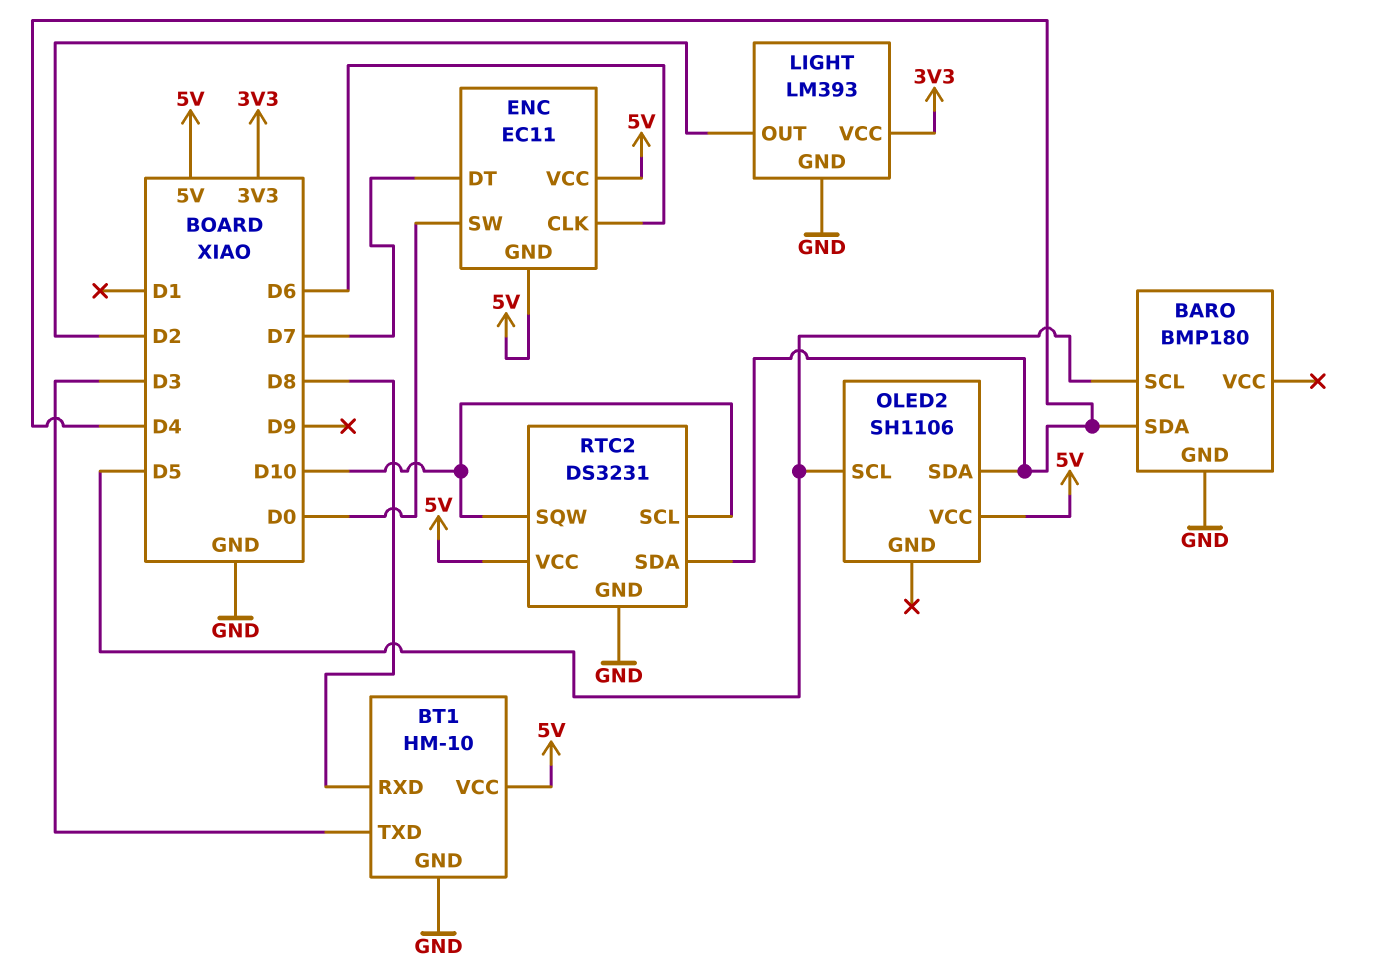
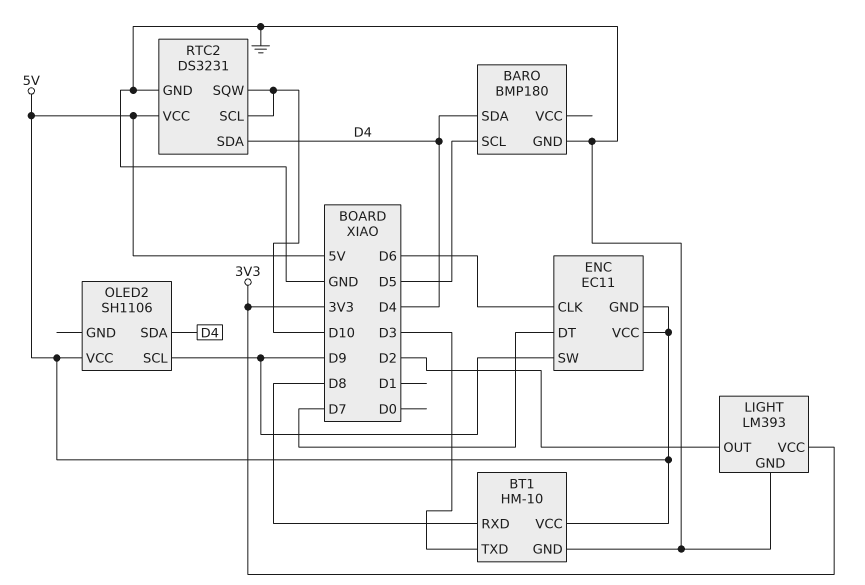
ENC pin SW: D0 -> D9
OLED2 pin SCL: D5 -> D9

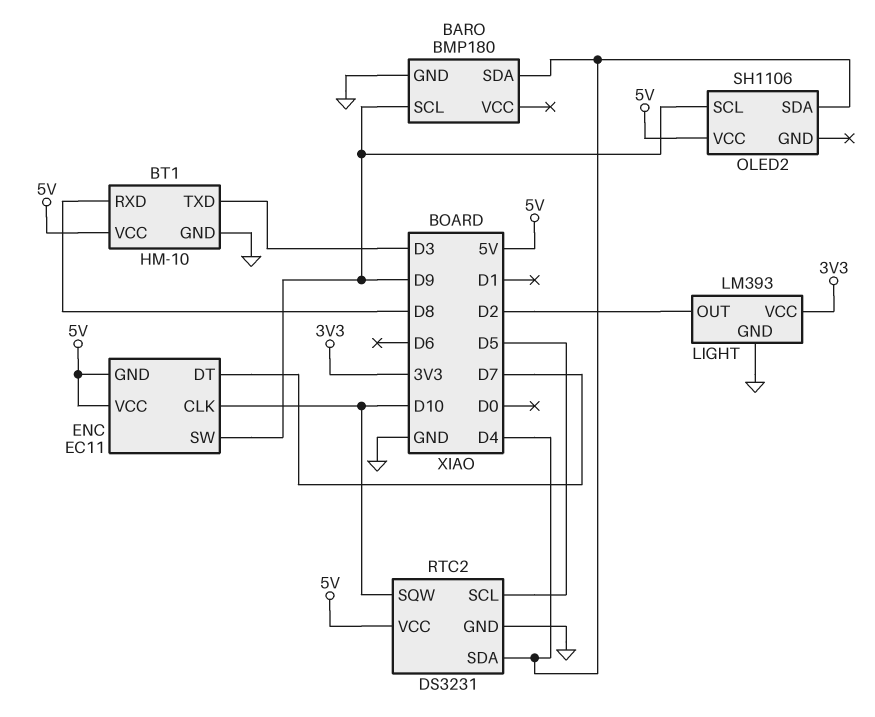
BARO pin SCL: D5 -> D9
ENC pin CLK: D6 -> D10
RTC2 pin SCL: D10 -> D5

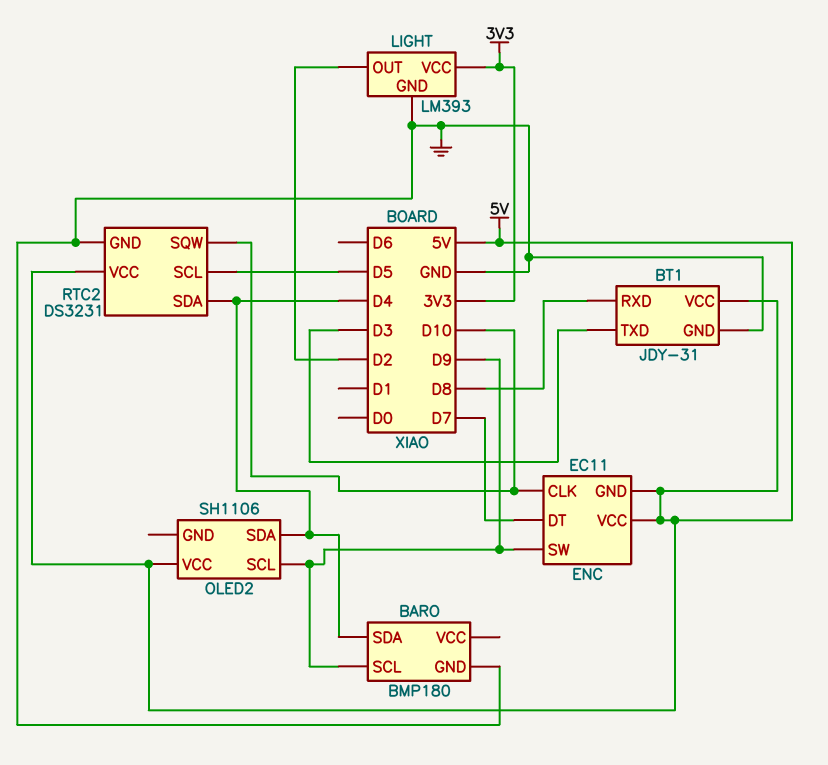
BT1: HM-10 -> JDY-31

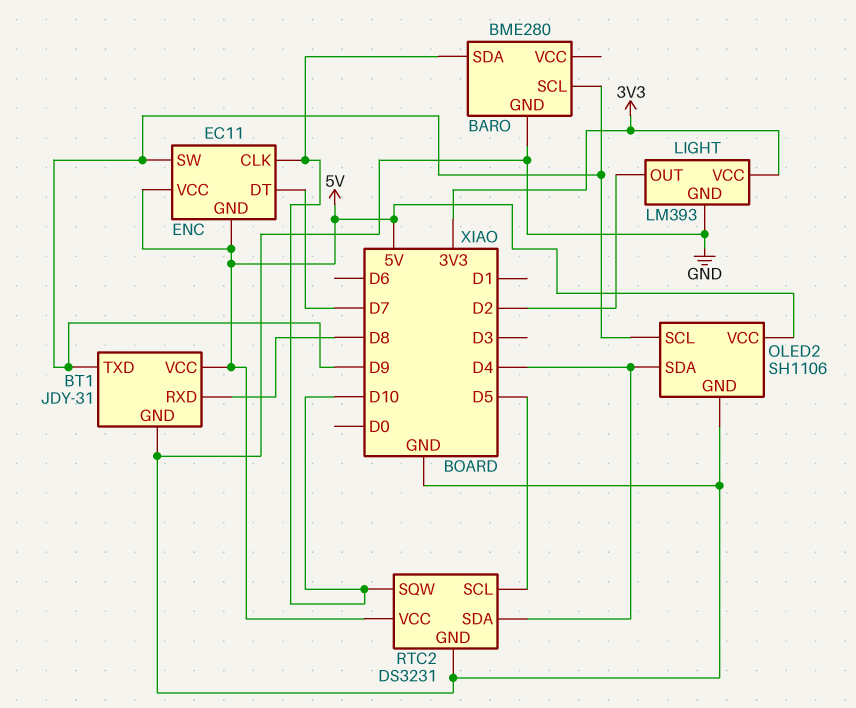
BARO: BMP180 -> BME280
BARO pin SDA: D4 -> D10
BT1 pin TXD: D3 -> D9
OLED2 pin GND: none -> GND

